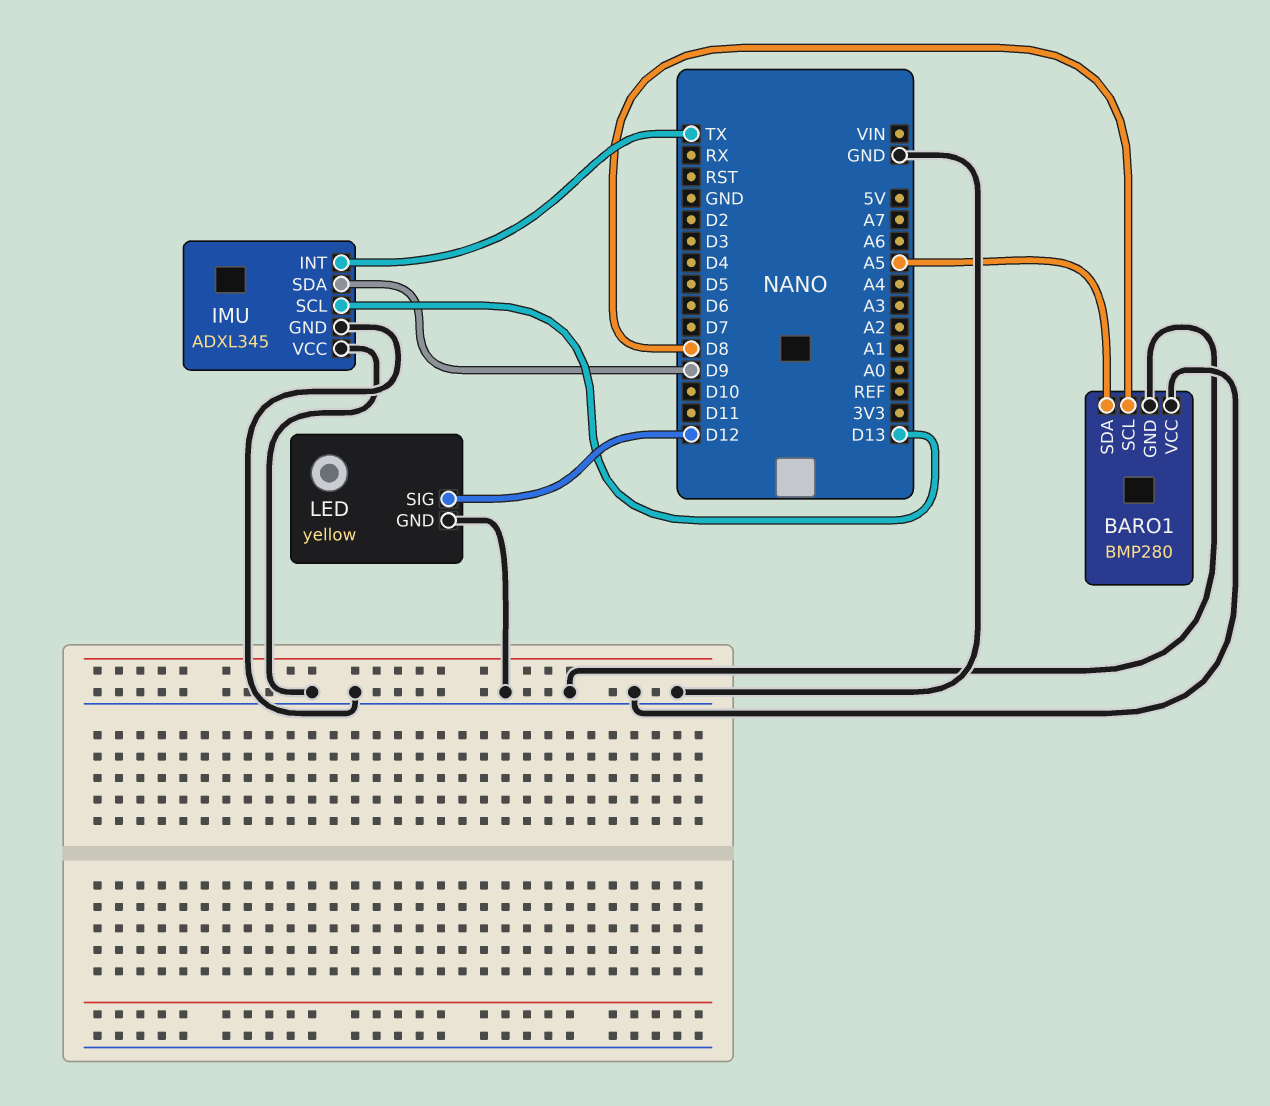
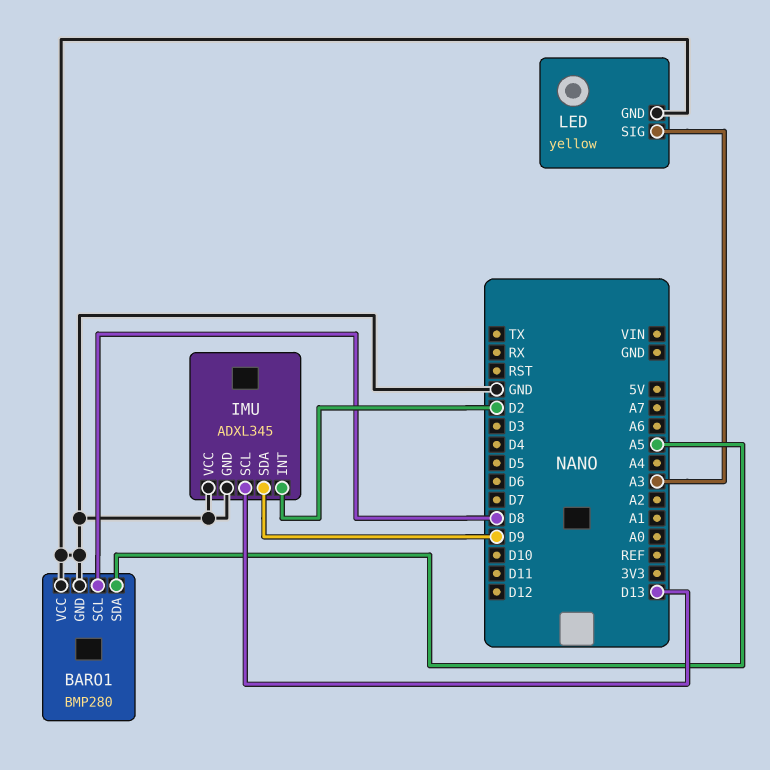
IMU pin INT: TX -> D2
LED pin SIG: D12 -> A3

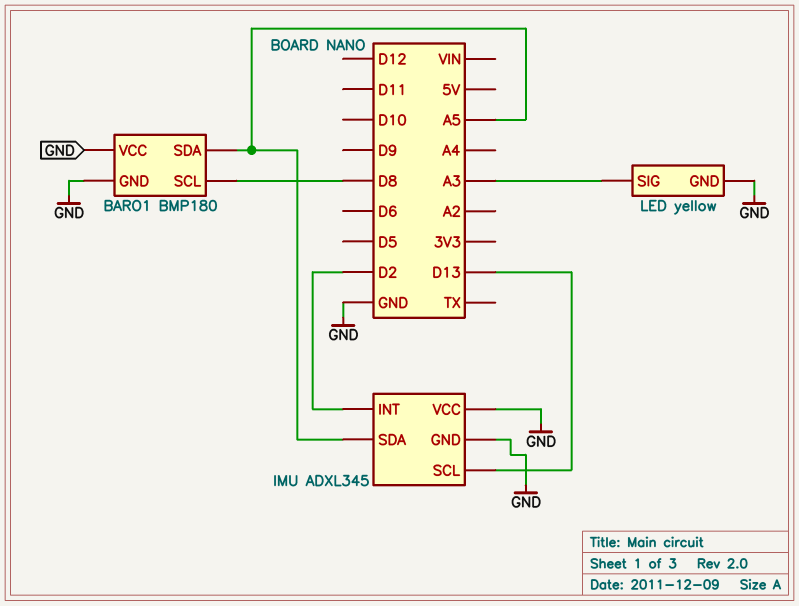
BARO1: BMP280 -> BMP180
IMU pin SDA: D9 -> A5

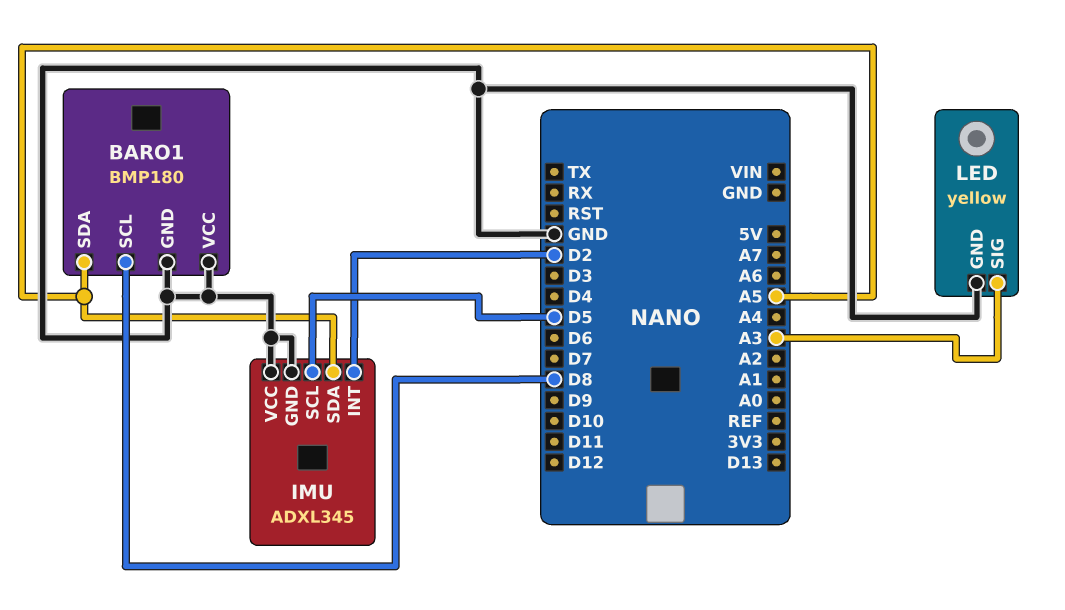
IMU pin SCL: D13 -> D5

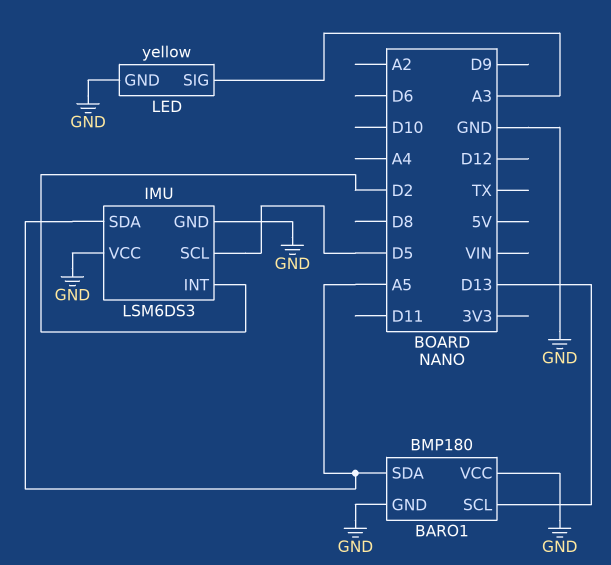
BARO1 pin SCL: D8 -> D13
IMU: ADXL345 -> LSM6DS3

